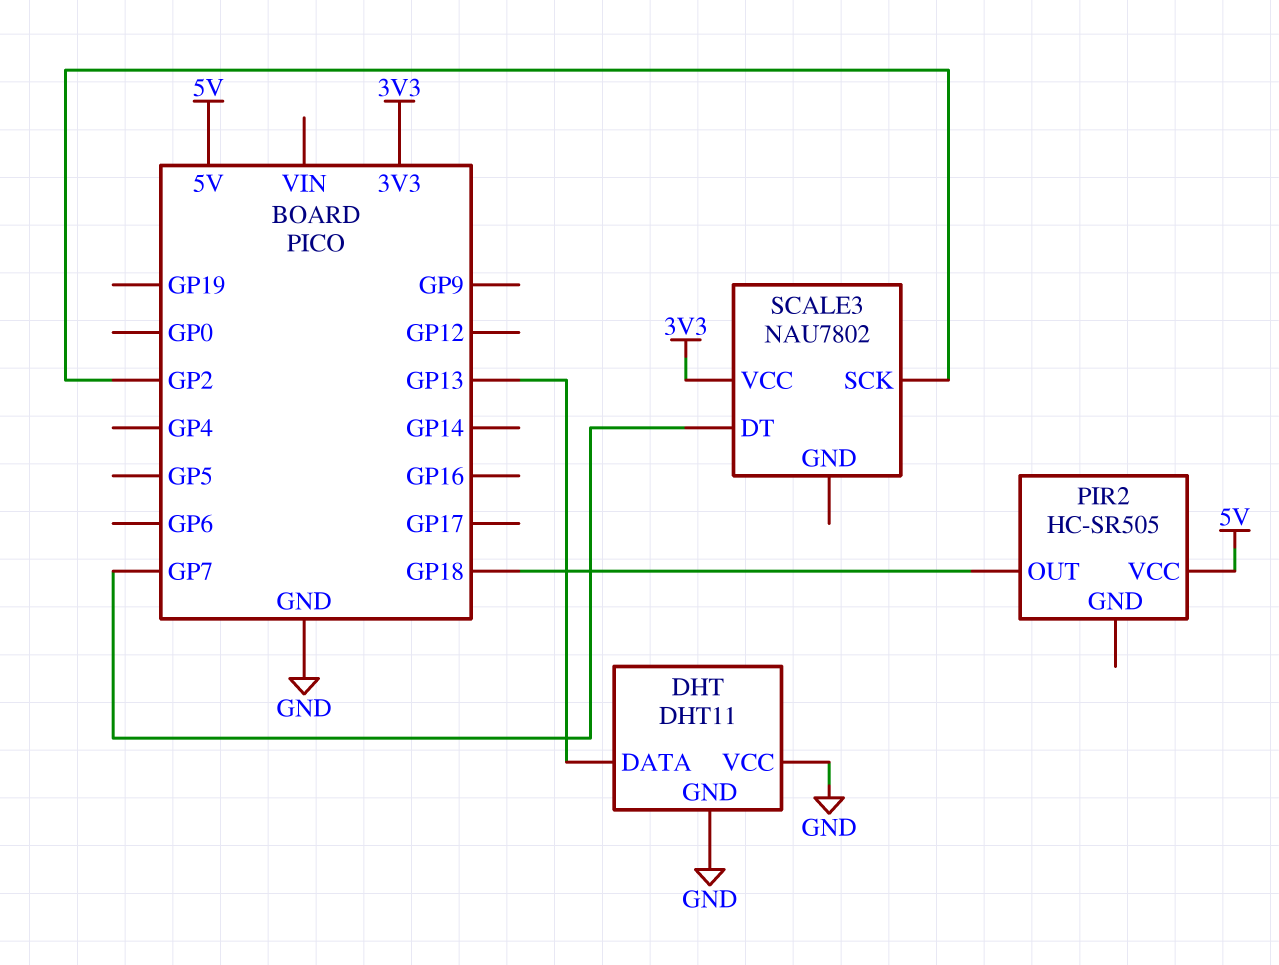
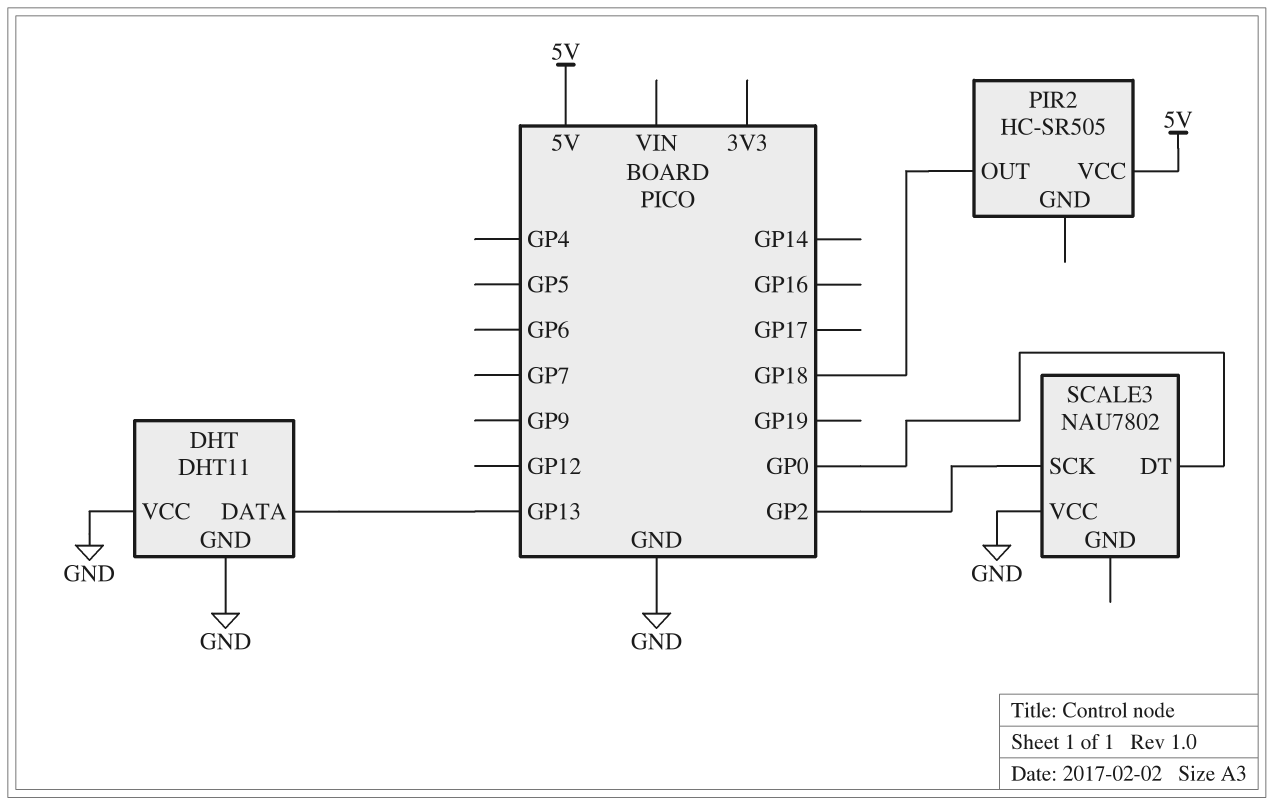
SCALE3 pin DT: GP7 -> GP0
SCALE3 pin VCC: 3V3 -> GND

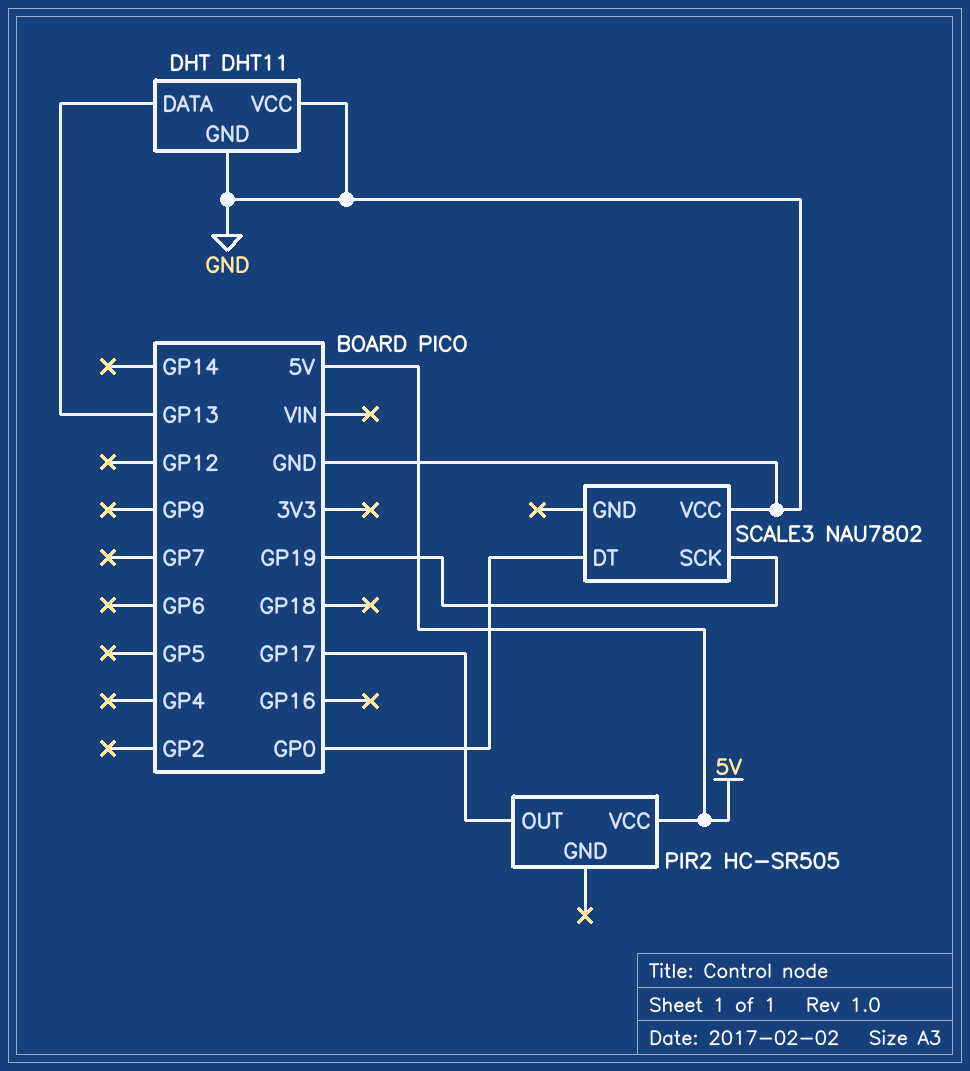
PIR2 pin OUT: GP18 -> GP17
SCALE3 pin SCK: GP2 -> GP19

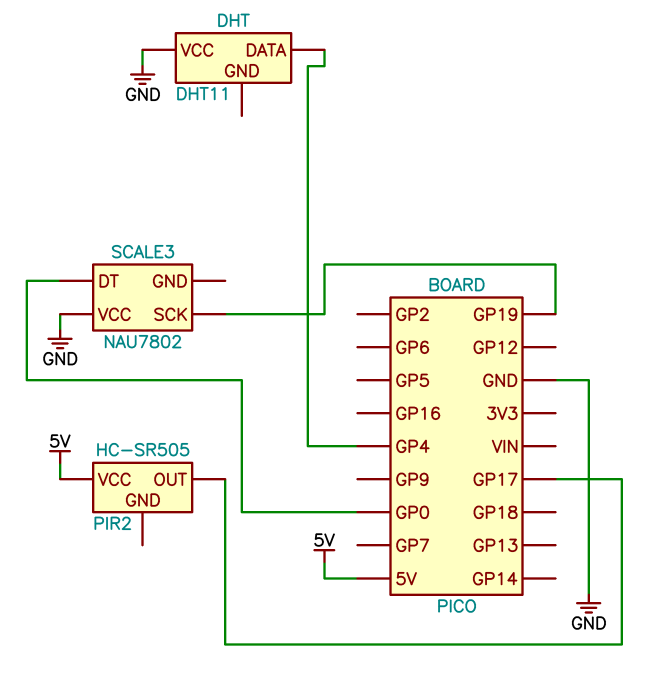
DHT pin DATA: GP13 -> GP4
DHT pin GND: GND -> none

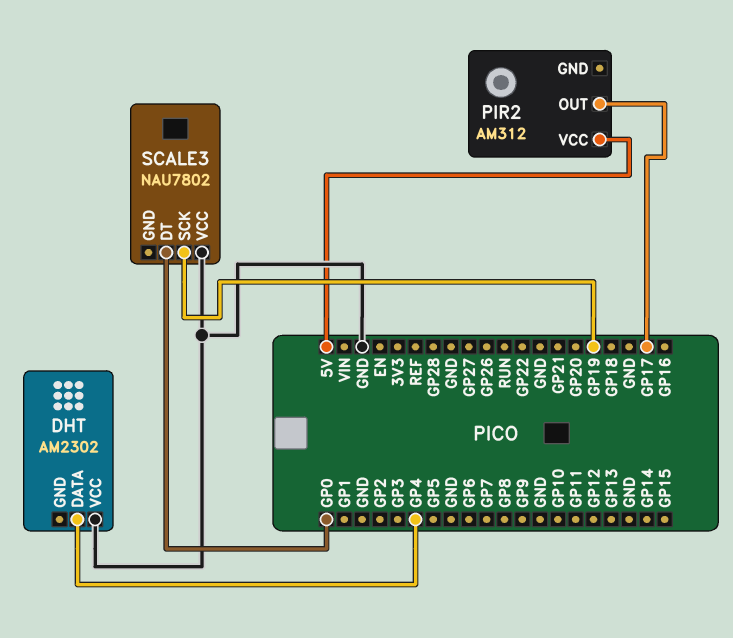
DHT: DHT11 -> AM2302
PIR2: HC-SR505 -> AM312

